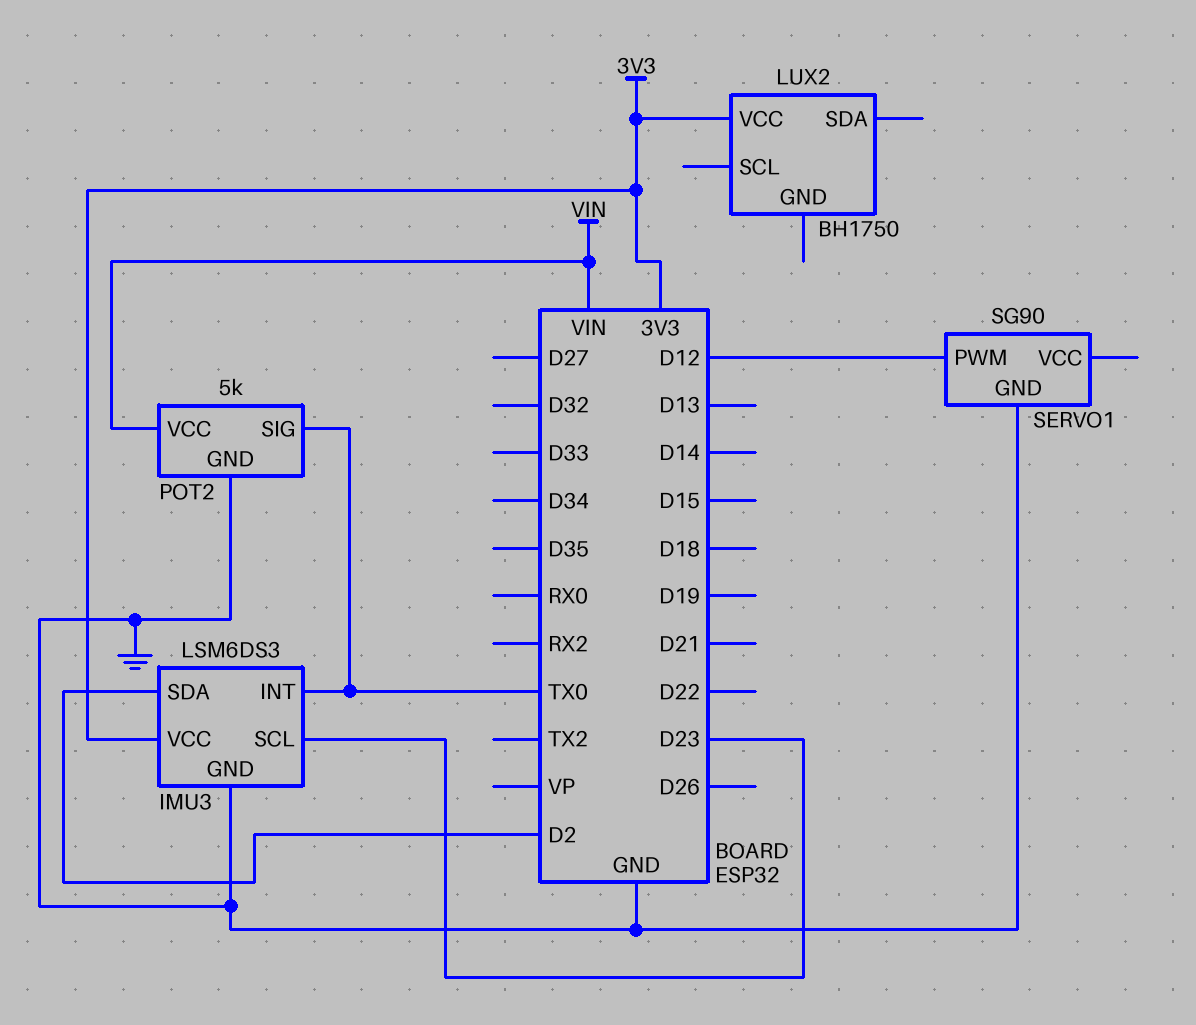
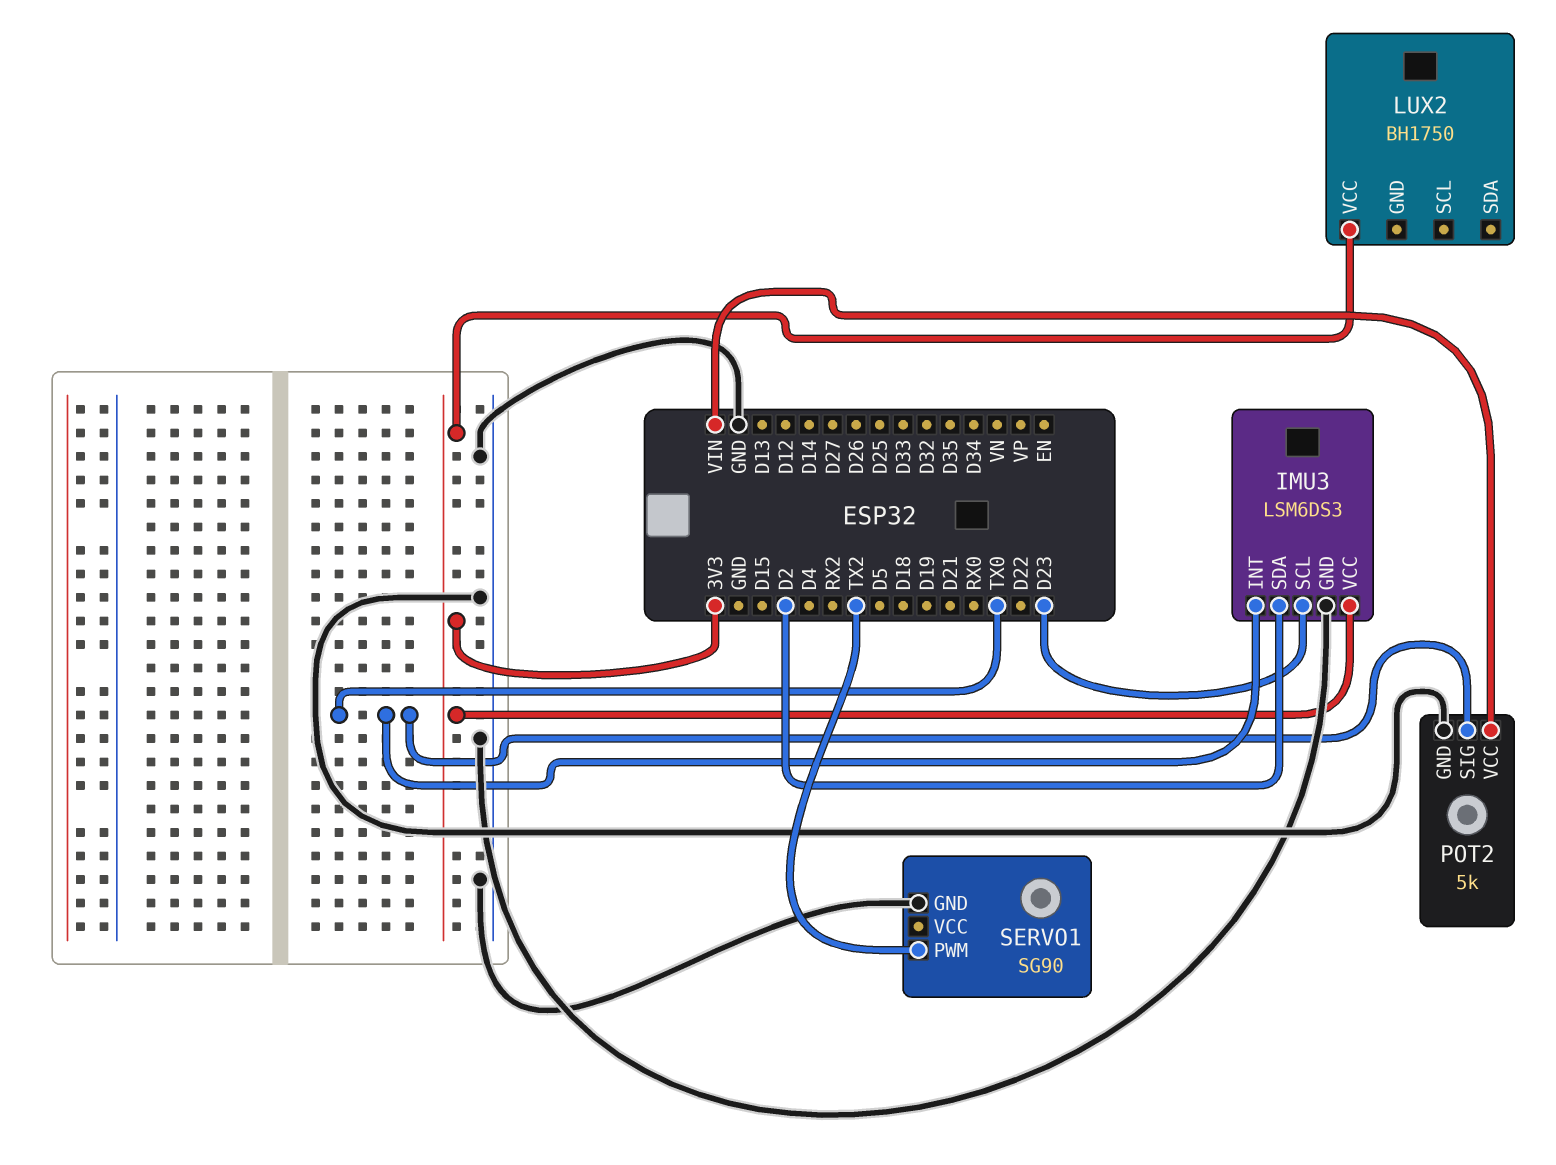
SERVO1 pin PWM: D12 -> TX2

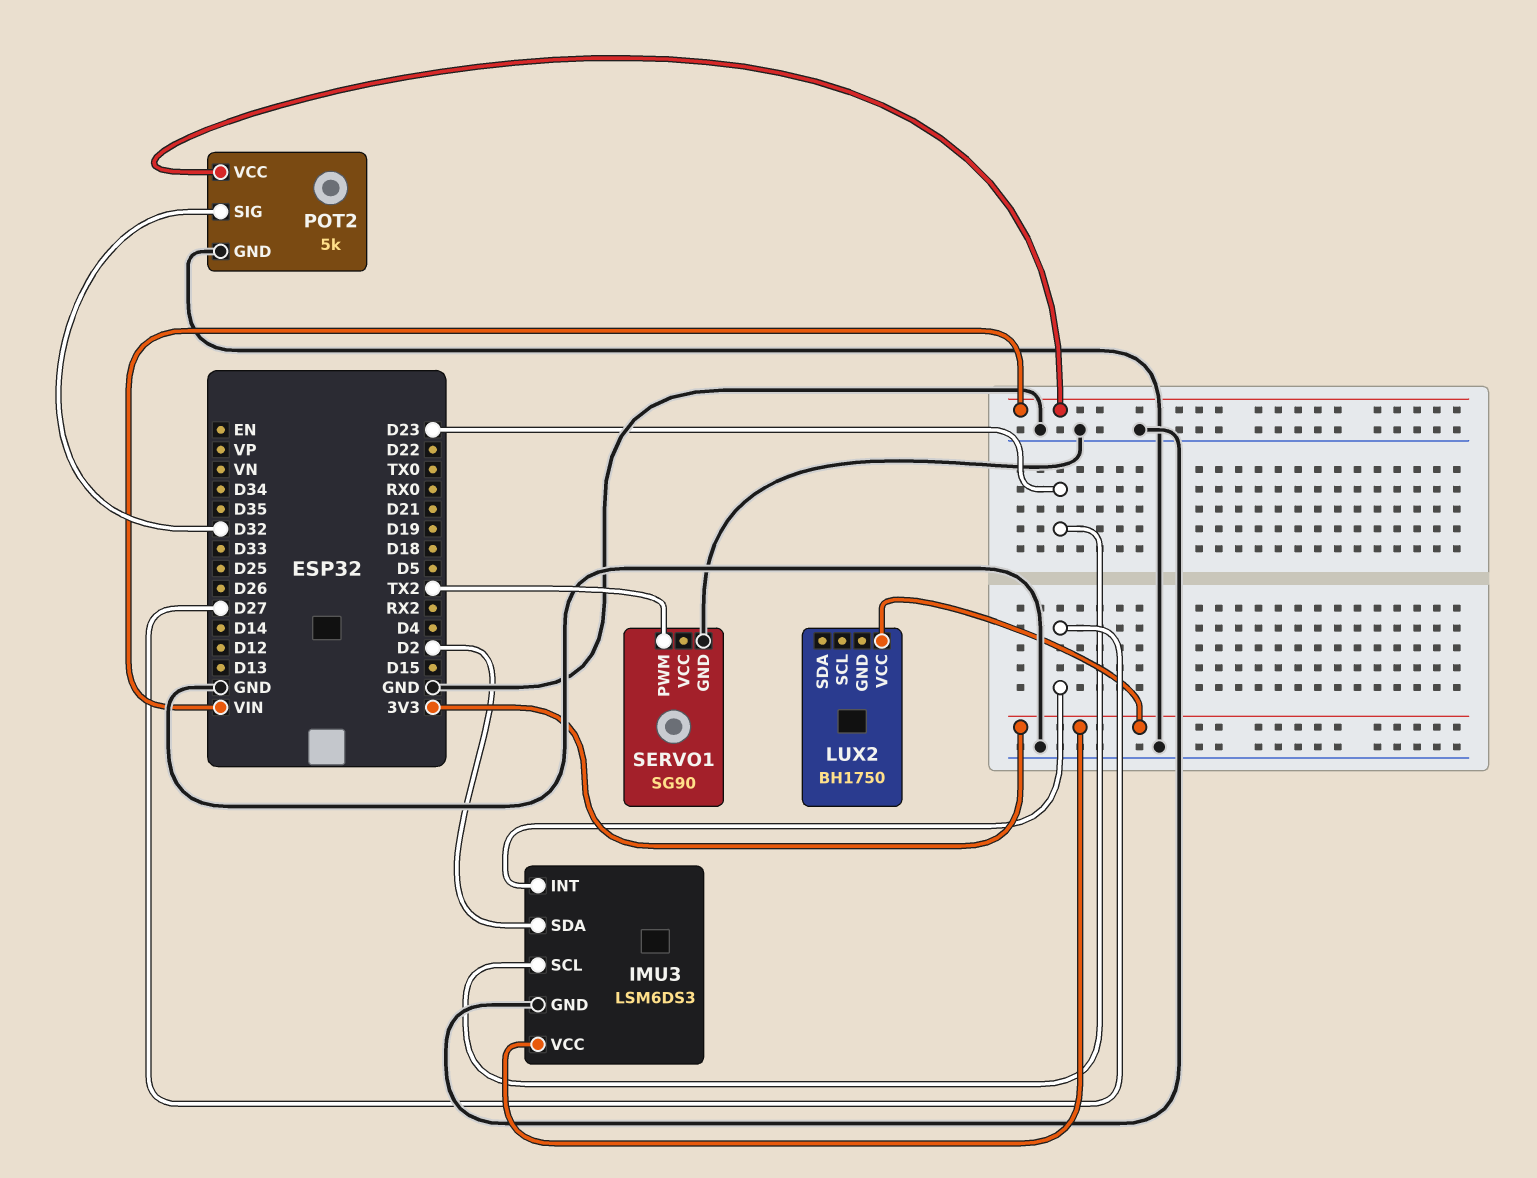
IMU3 pin INT: TX0 -> D27
POT2 pin SIG: TX0 -> D32

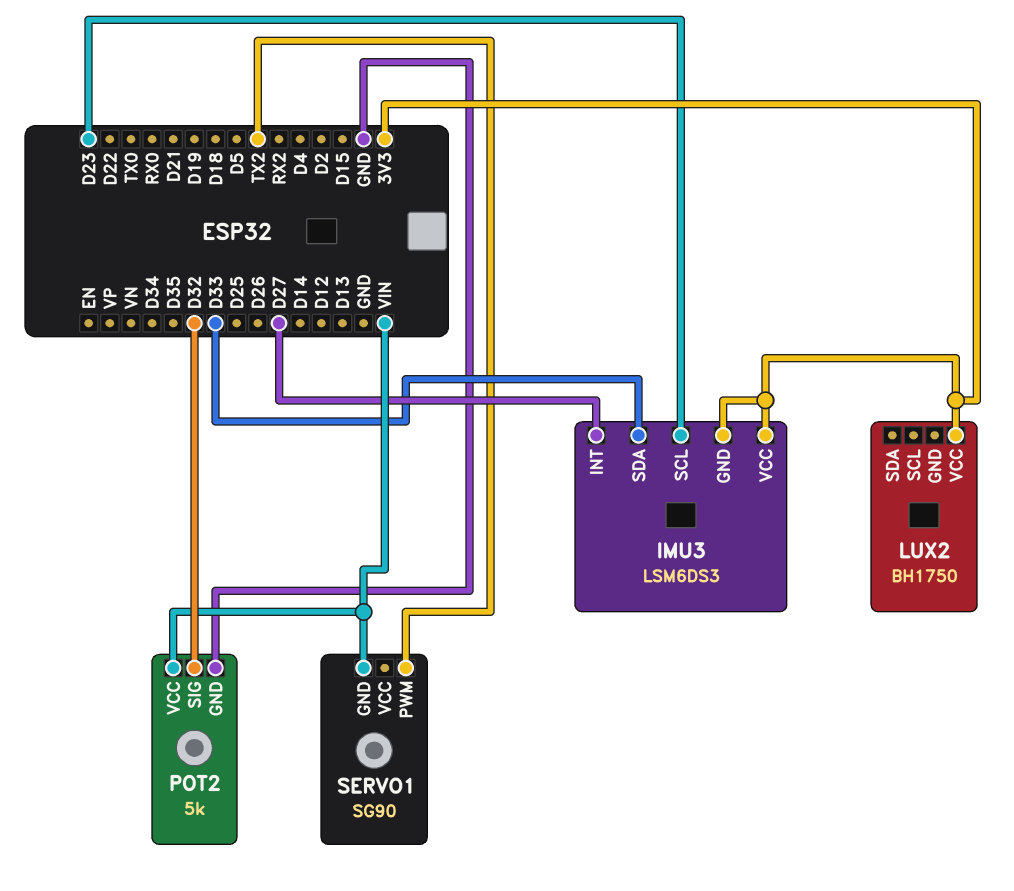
IMU3 pin GND: GND -> 3V3
IMU3 pin SDA: D2 -> D33
SERVO1 pin GND: GND -> VIN

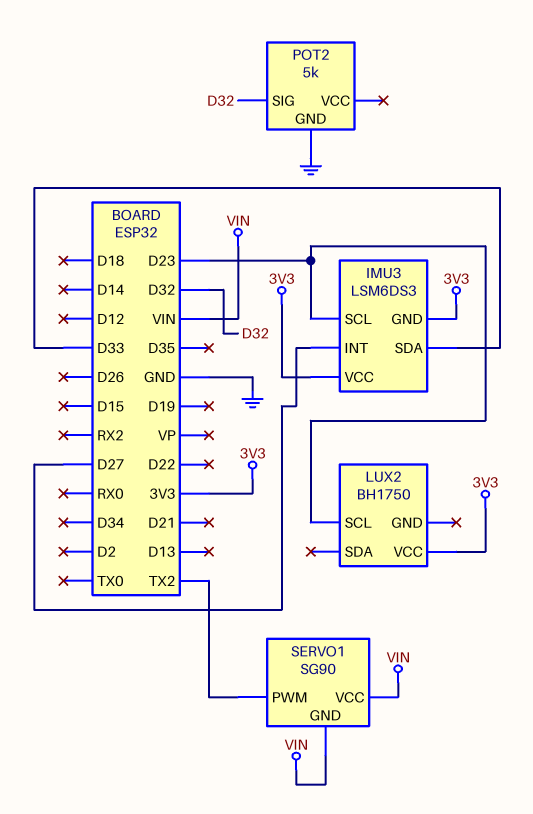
LUX2 pin SCL: none -> D23
POT2 pin VCC: VIN -> none
SERVO1 pin VCC: none -> VIN

